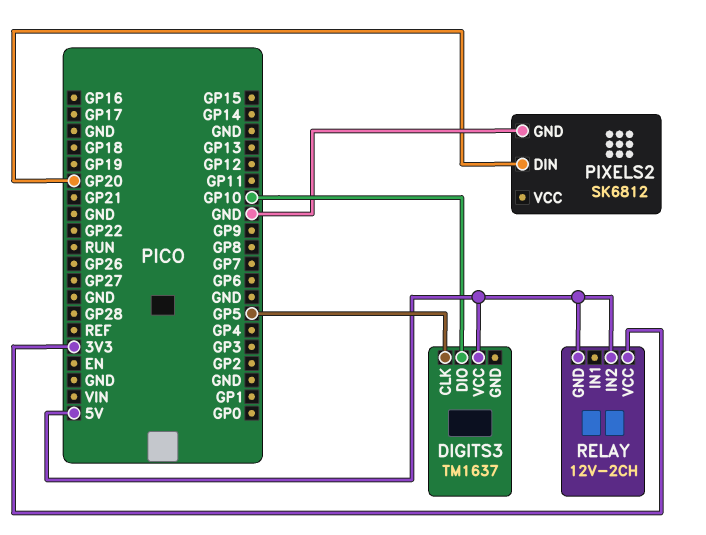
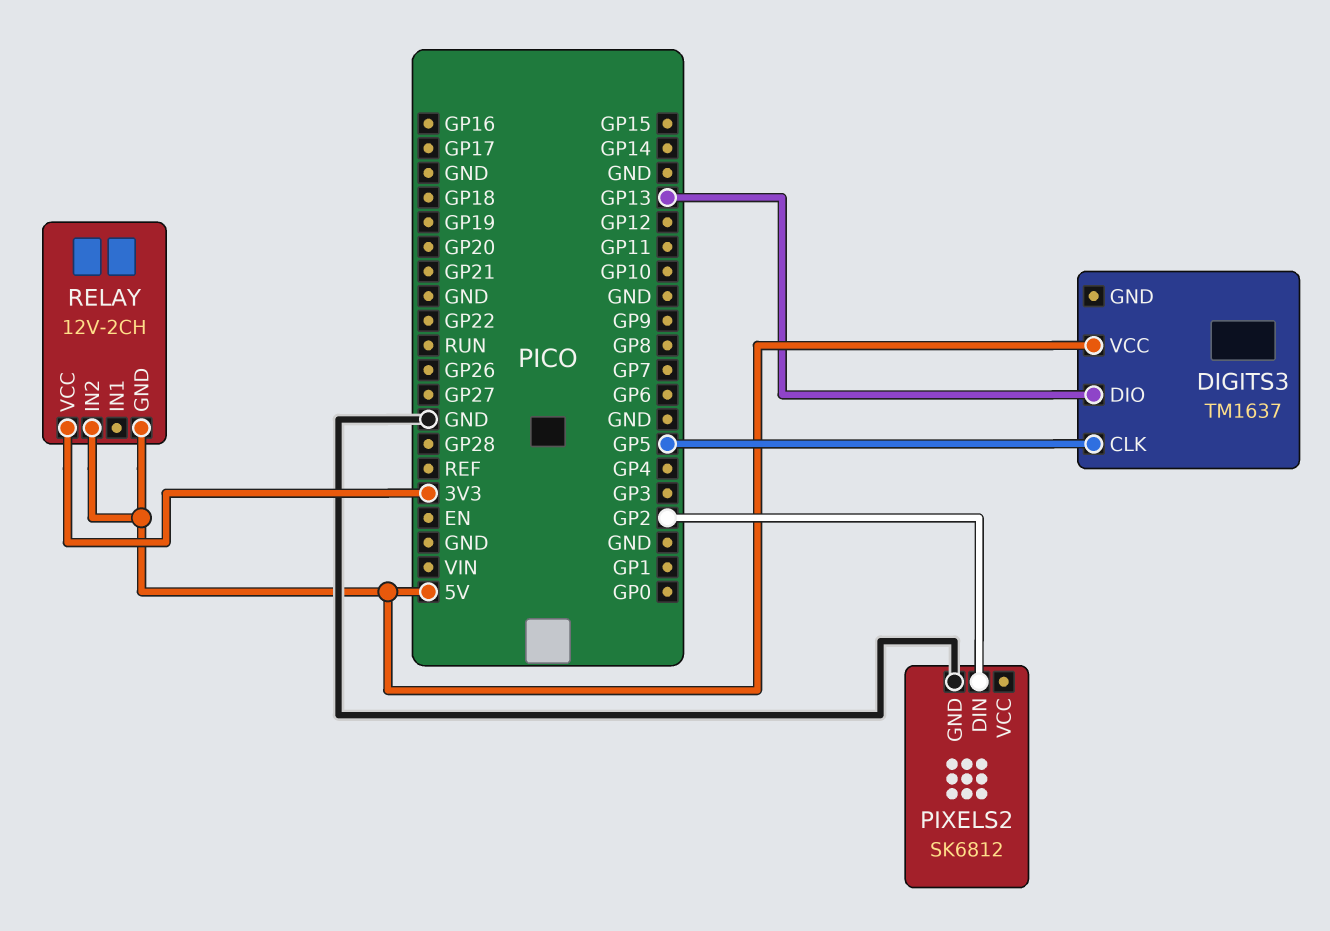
DIGITS3 pin DIO: GP10 -> GP13
PIXELS2 pin DIN: GP20 -> GP2

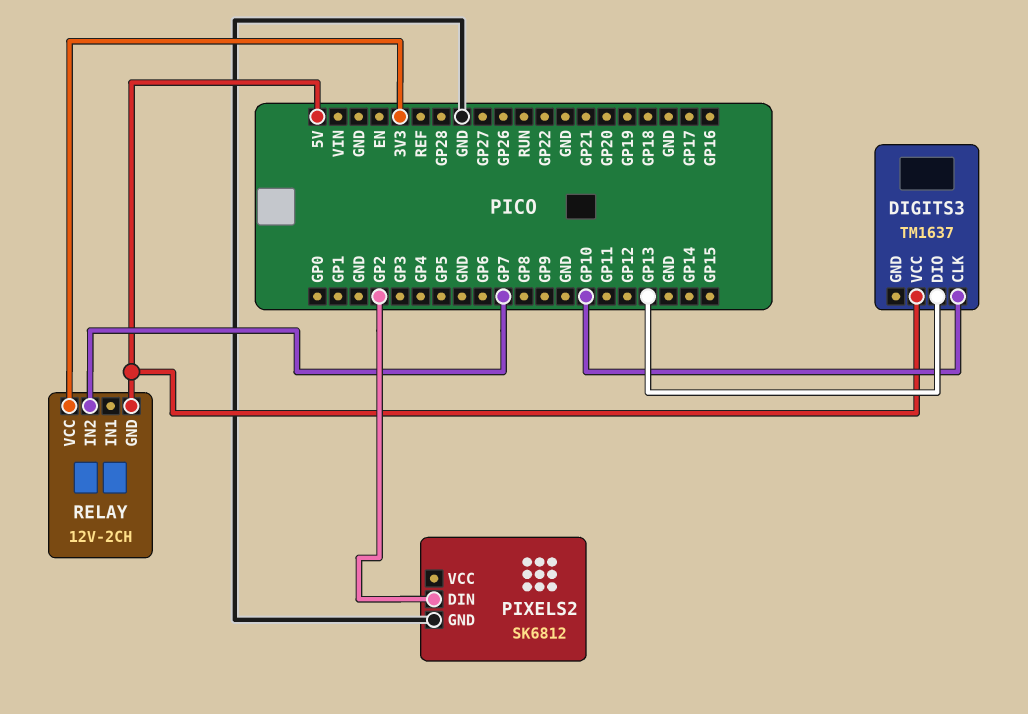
DIGITS3 pin CLK: GP5 -> GP10
RELAY pin IN2: 5V -> GP7

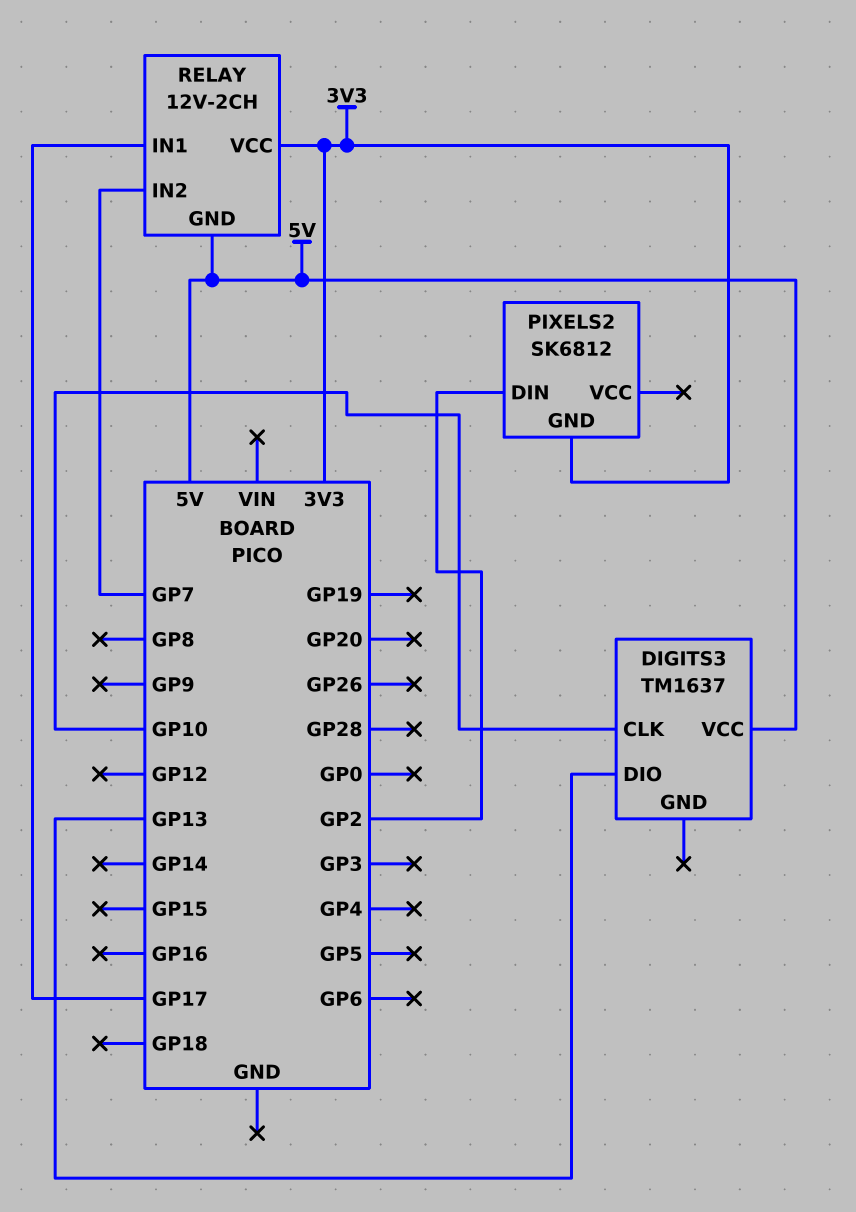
PIXELS2 pin GND: GND -> 3V3
RELAY pin IN1: none -> GP17

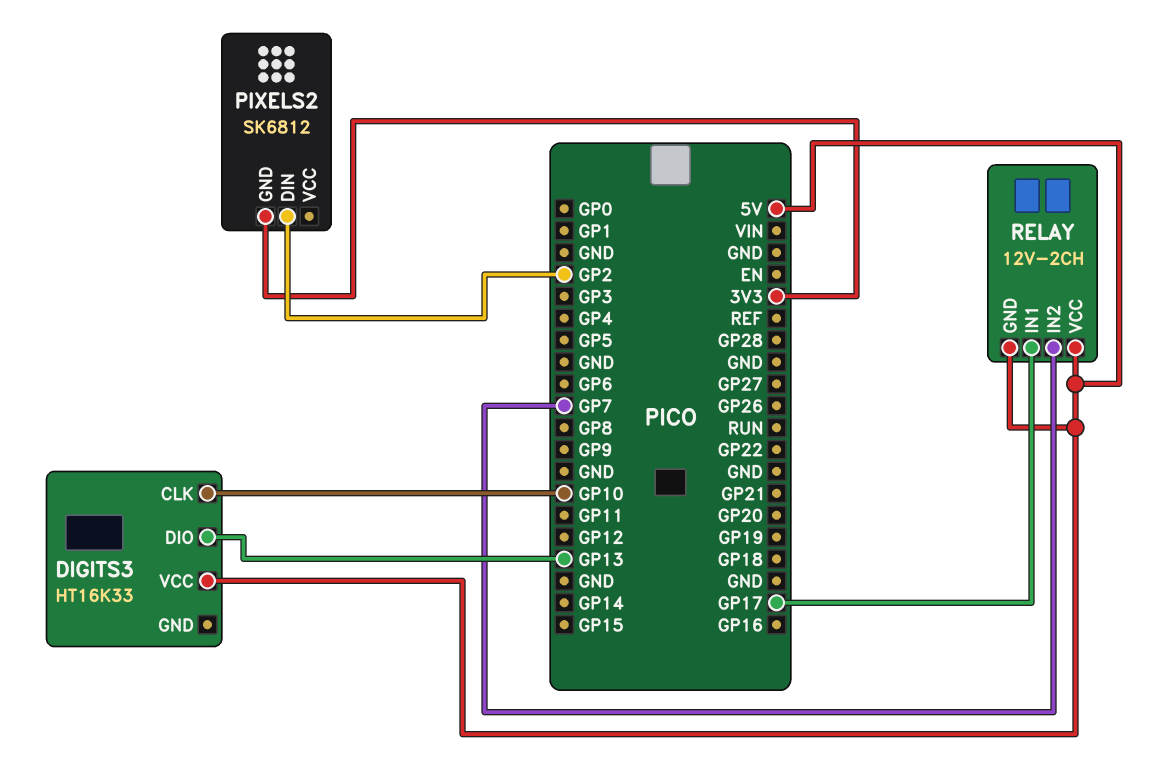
DIGITS3: TM1637 -> HT16K33
RELAY pin VCC: 3V3 -> 5V

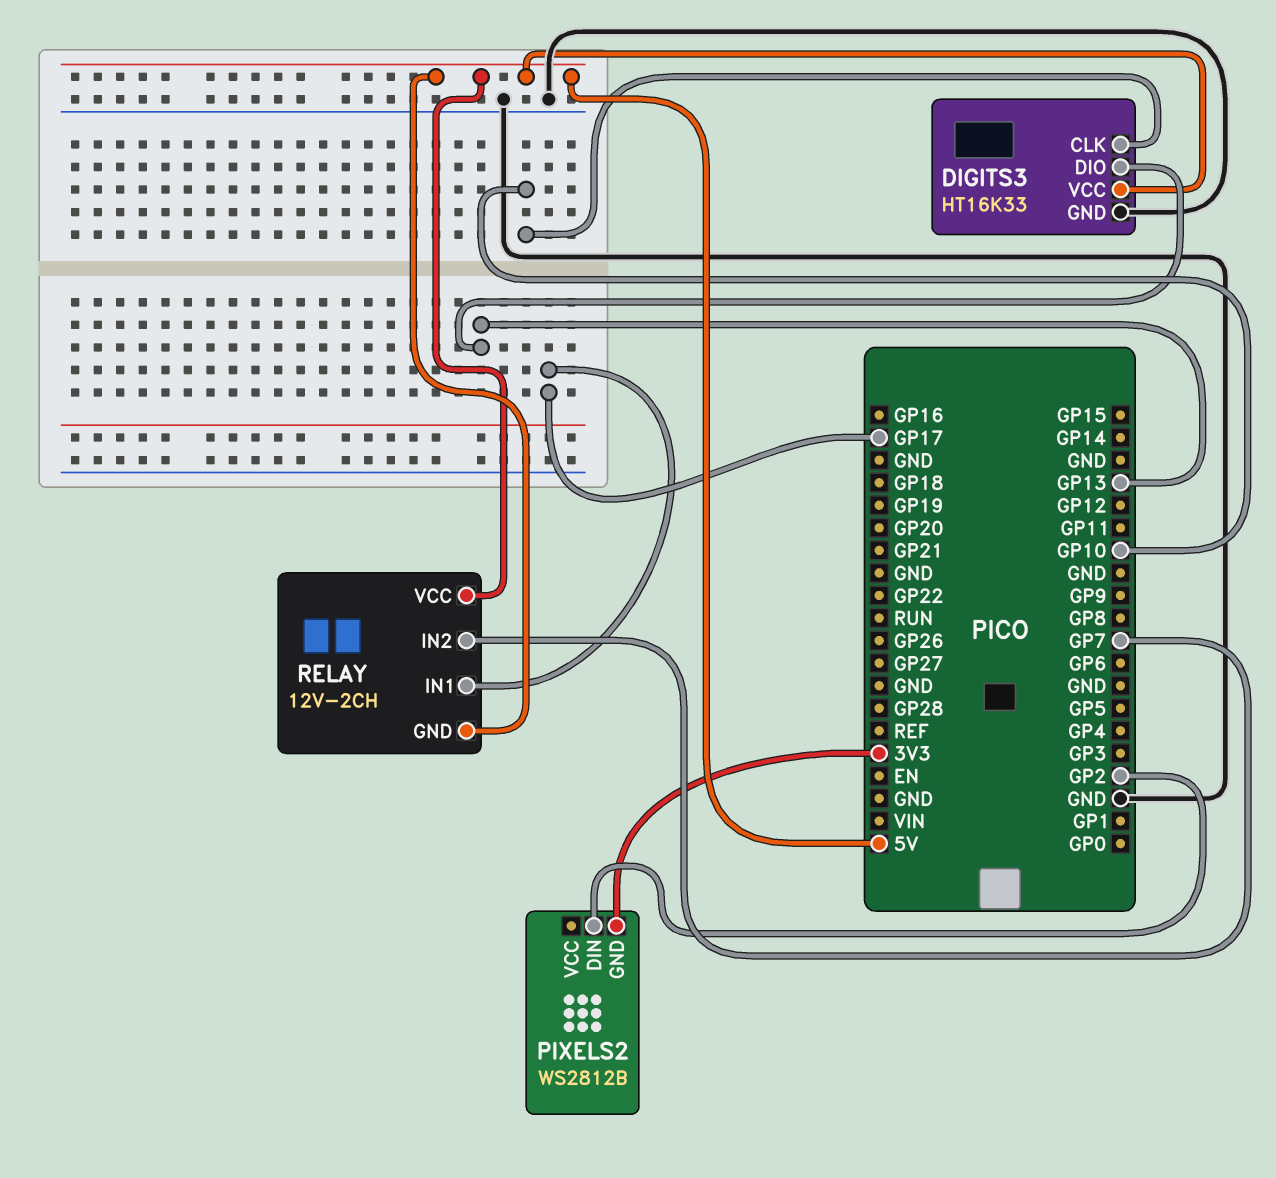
DIGITS3 pin GND: none -> GND
PIXELS2: SK6812 -> WS2812B

